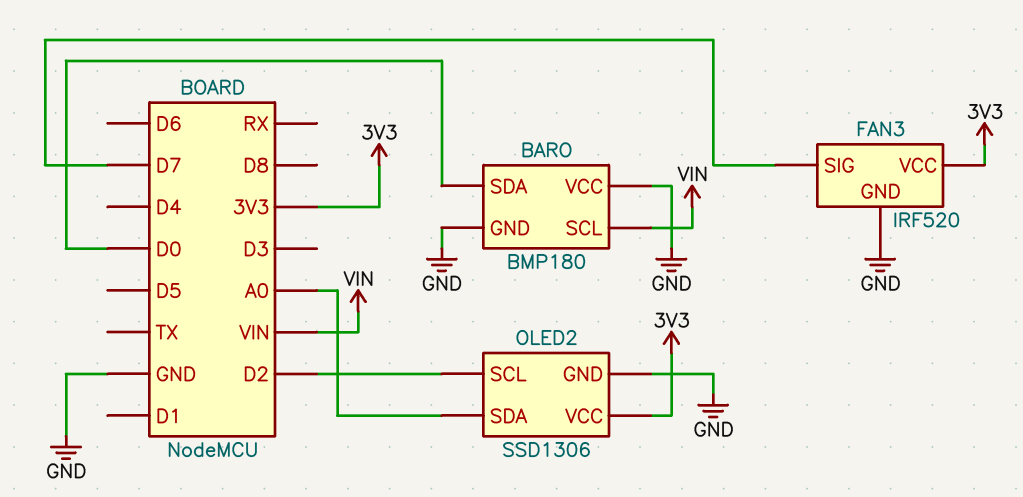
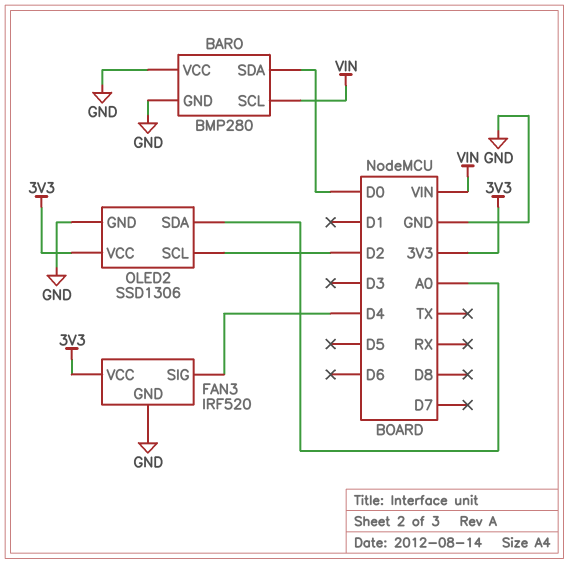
BARO: BMP180 -> BMP280
FAN3 pin SIG: D7 -> D4

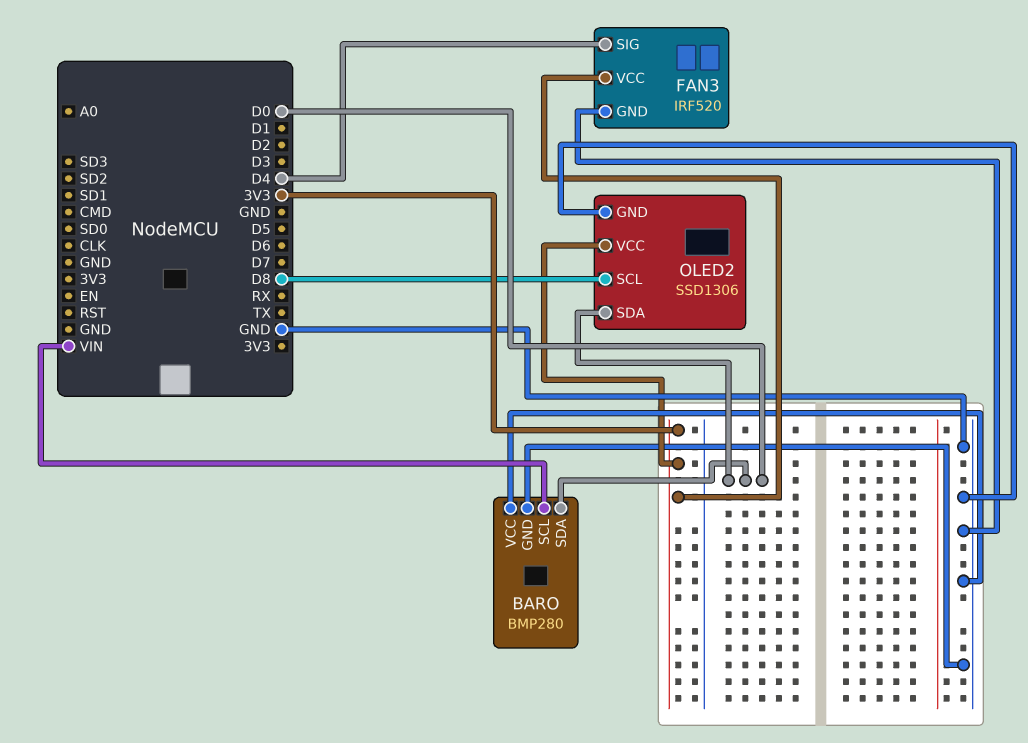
OLED2 pin SCL: D2 -> D8
OLED2 pin SDA: A0 -> D0

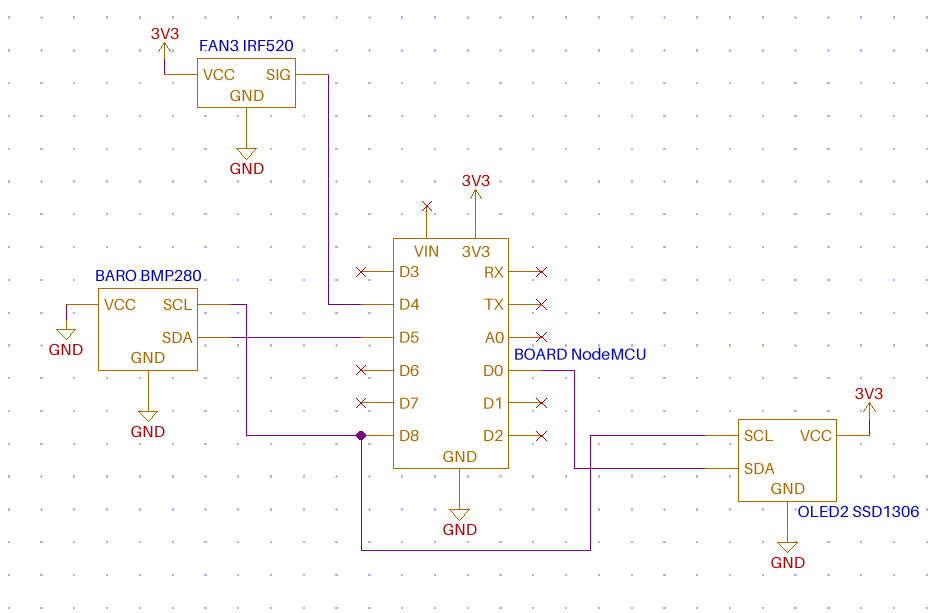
BARO pin SCL: VIN -> D8
BARO pin SDA: D0 -> D5

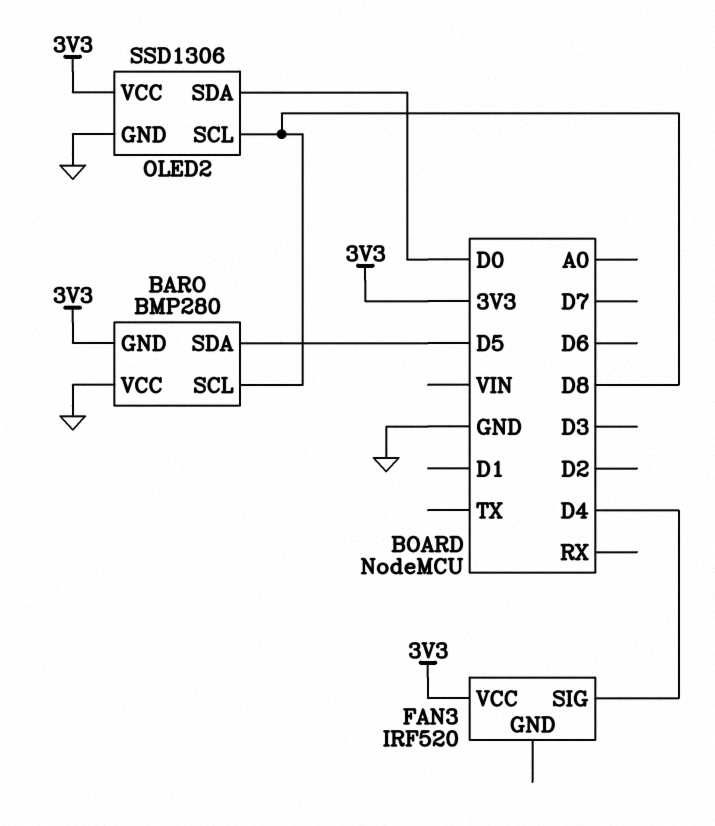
BARO pin GND: GND -> 3V3
FAN3 pin GND: GND -> none

